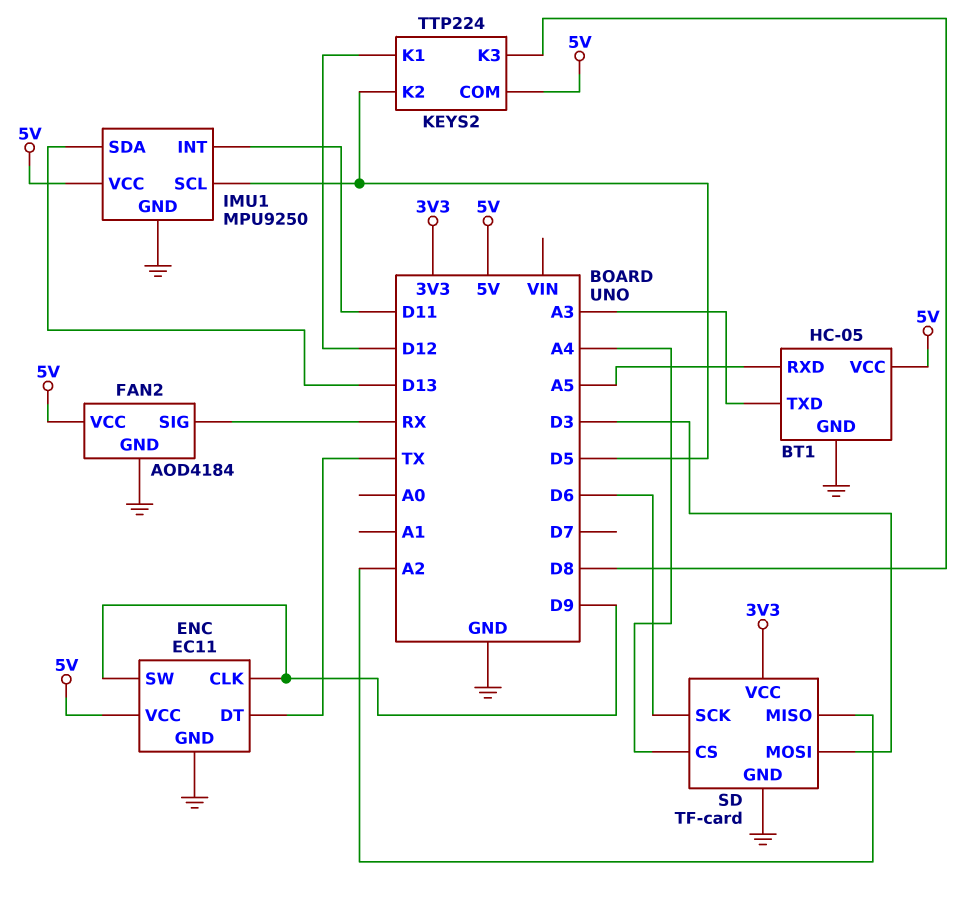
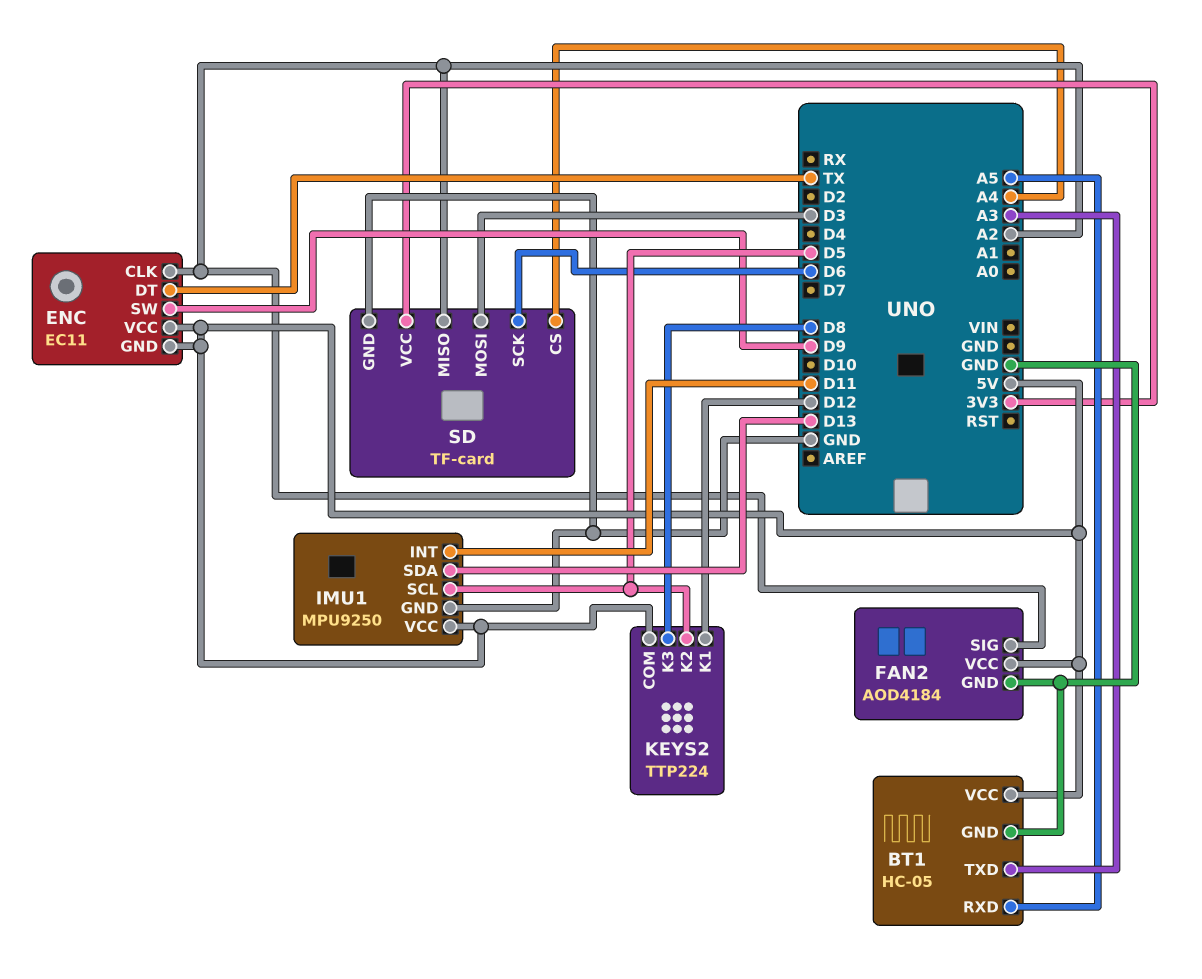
ENC pin CLK: D9 -> A2
ENC pin GND: GND -> 5V
FAN2 pin SIG: RX -> A2

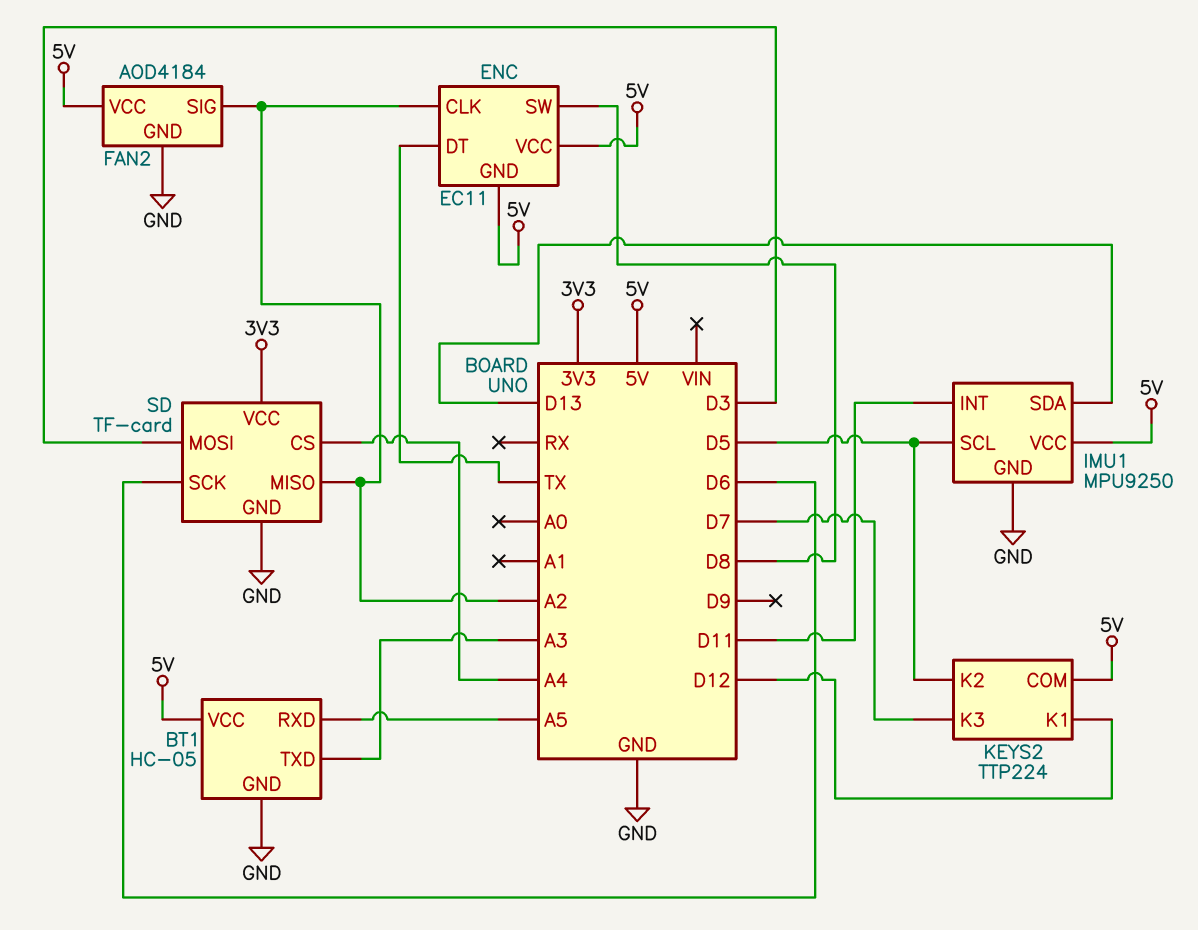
ENC pin SW: D9 -> D8
KEYS2 pin K3: D8 -> D7

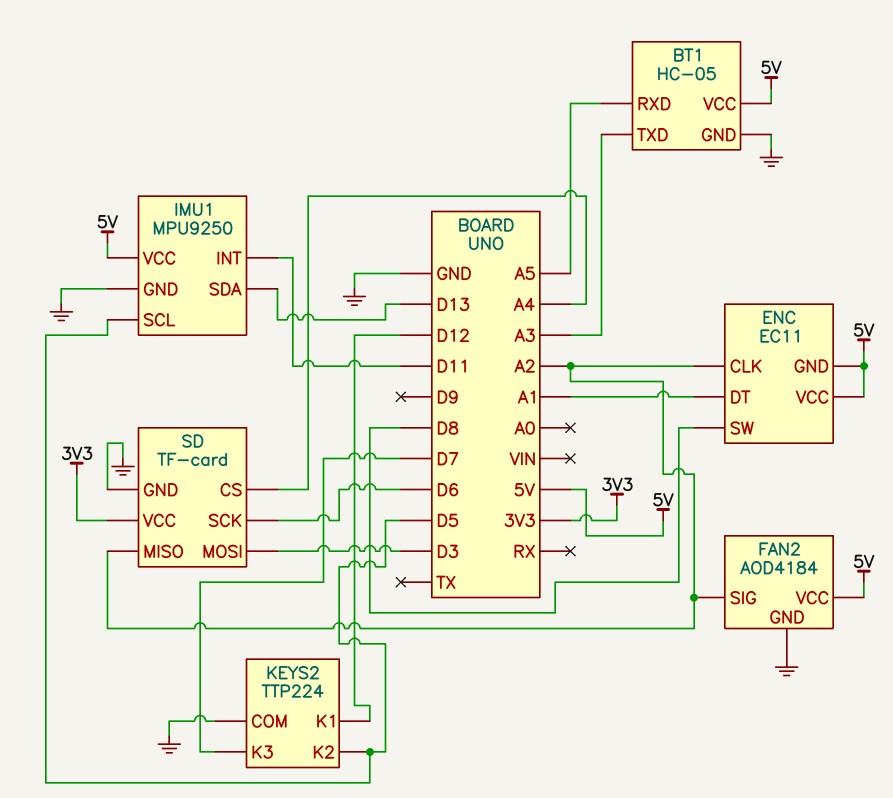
ENC pin DT: TX -> A1
KEYS2 pin COM: 5V -> GND

